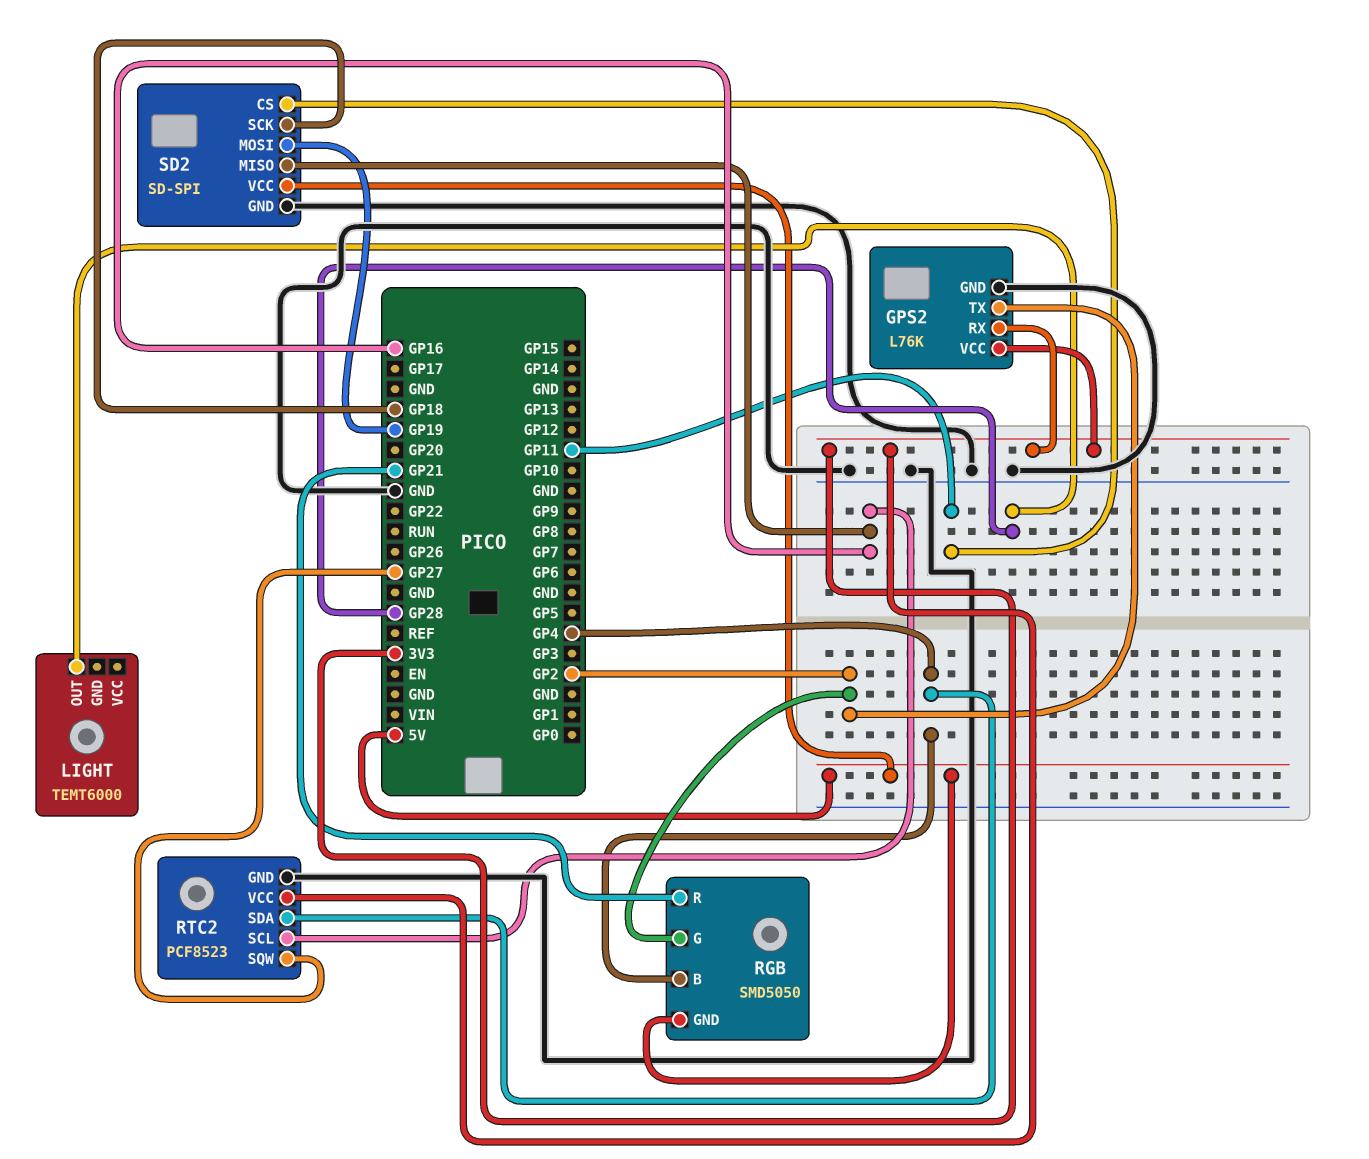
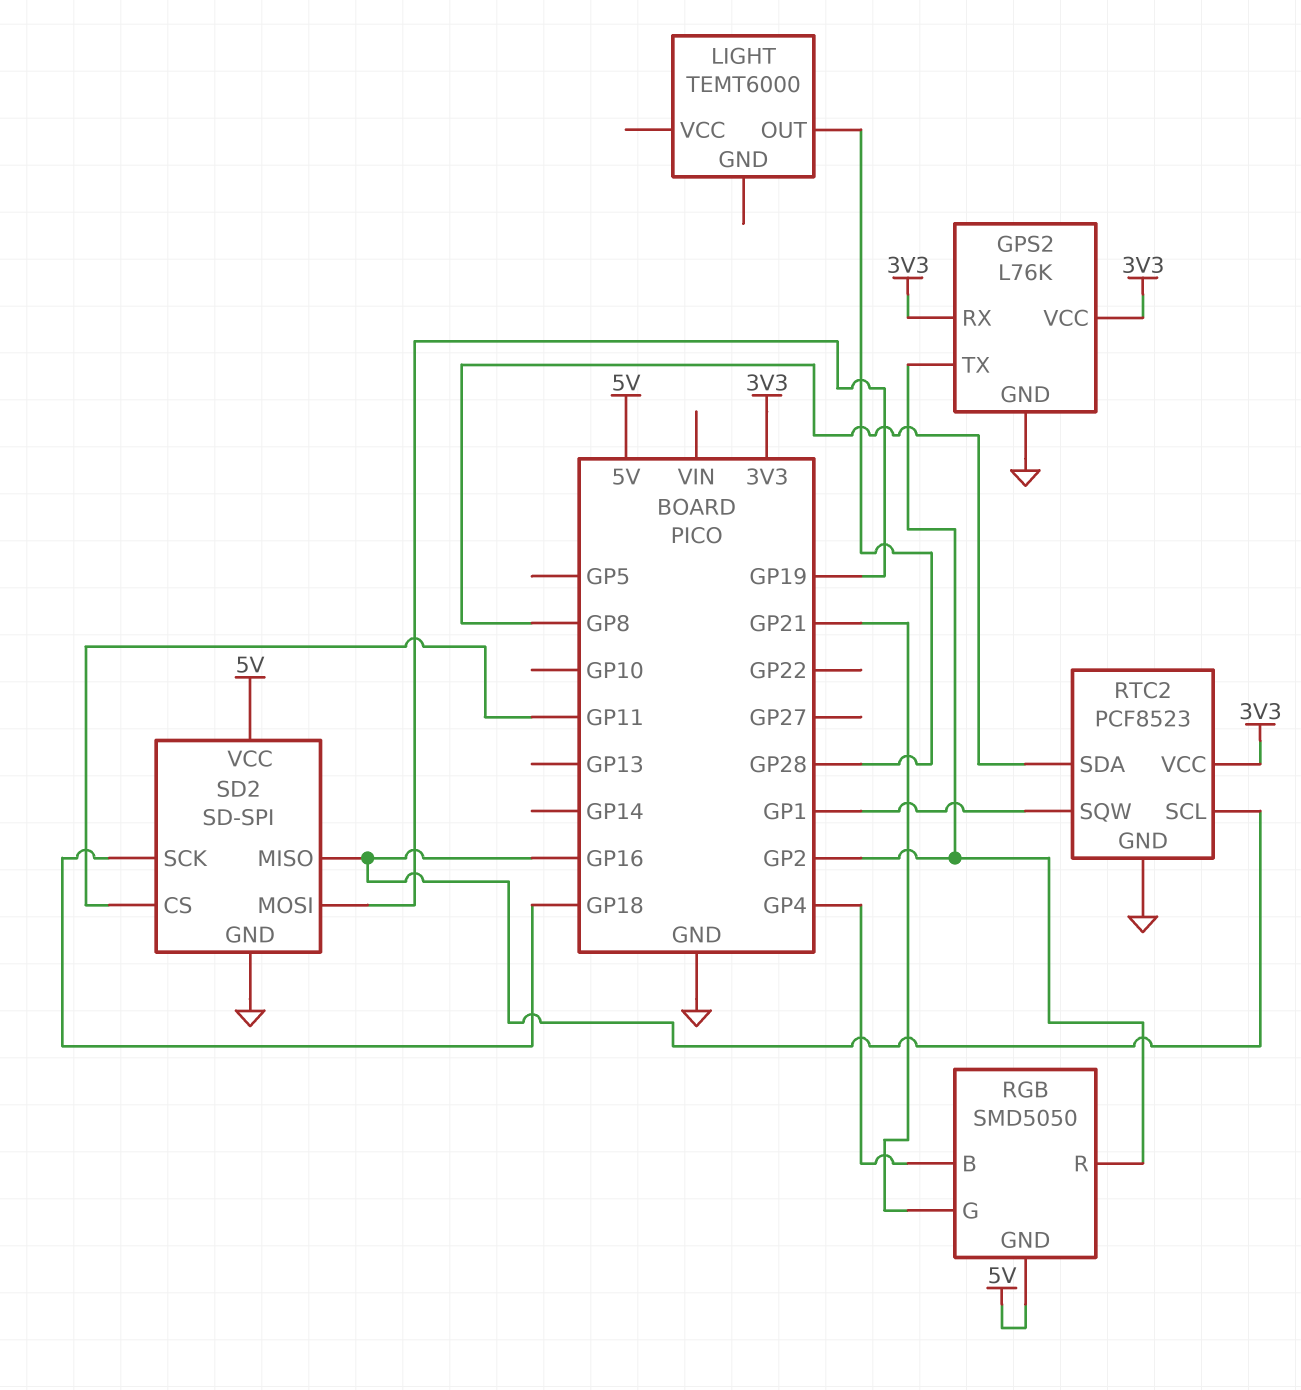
RGB pin G: GP2 -> GP21
RGB pin R: GP21 -> GP2
RTC2 pin SDA: GP4 -> GP8
RTC2 pin SQW: GP27 -> GP1

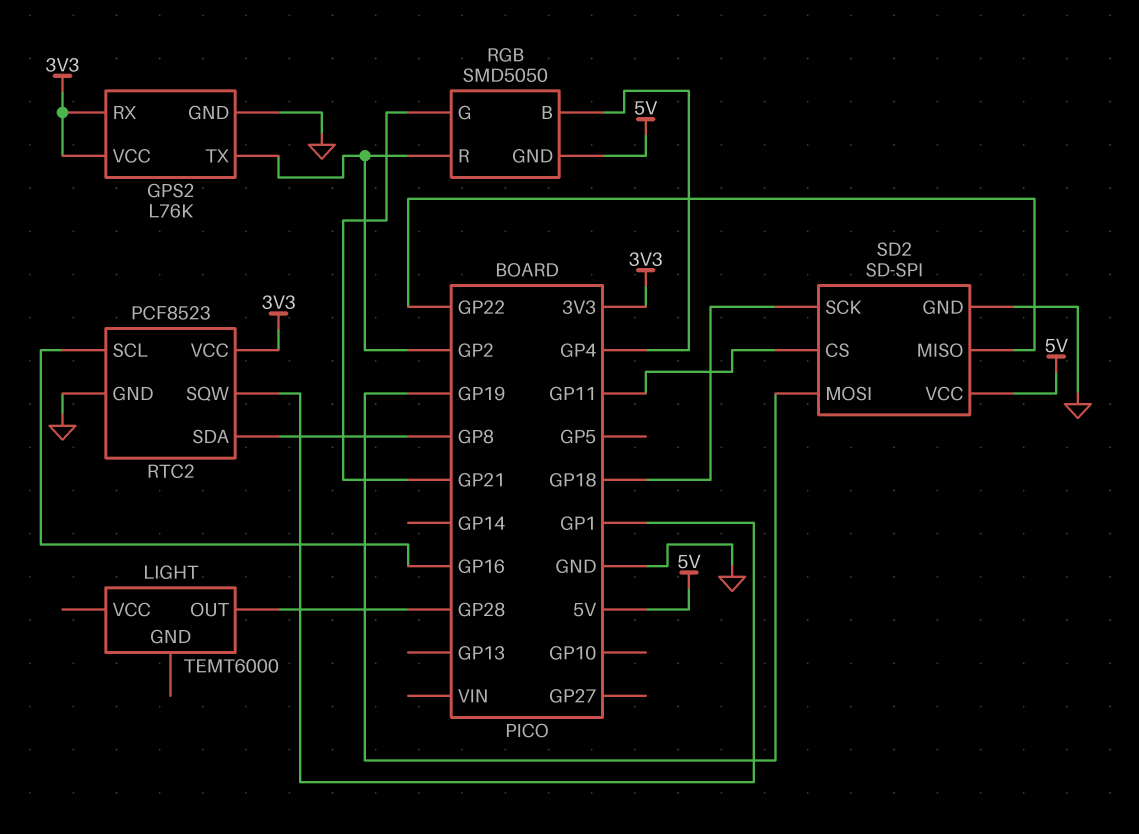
SD2 pin MISO: GP16 -> GP22

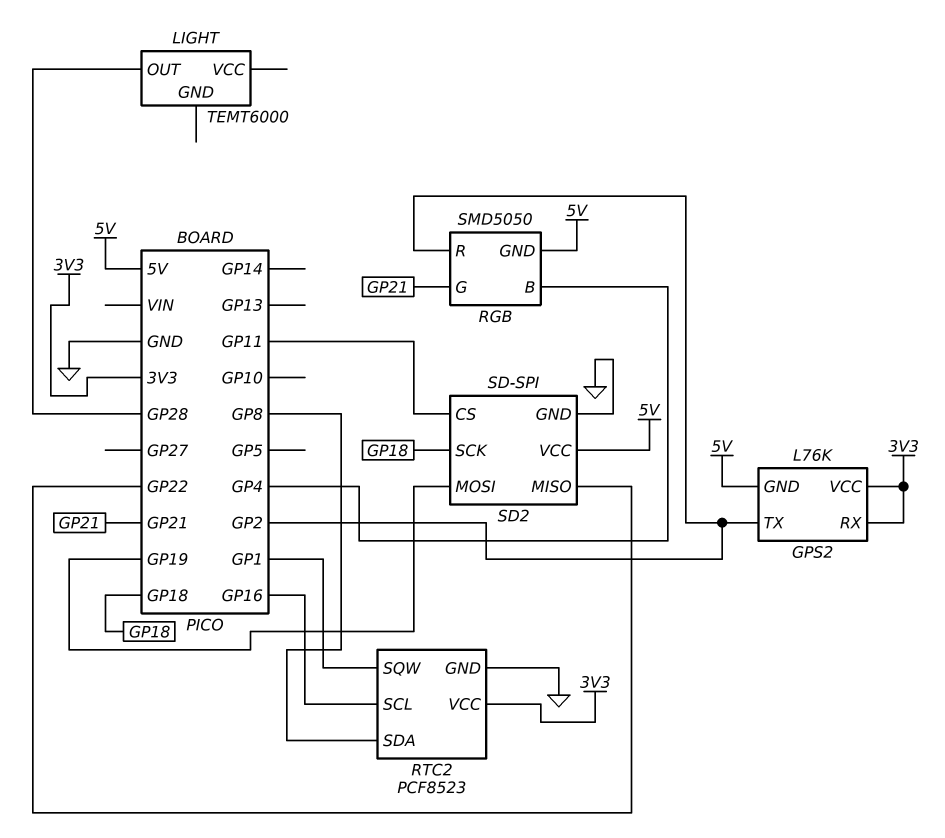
GPS2 pin GND: GND -> 5V

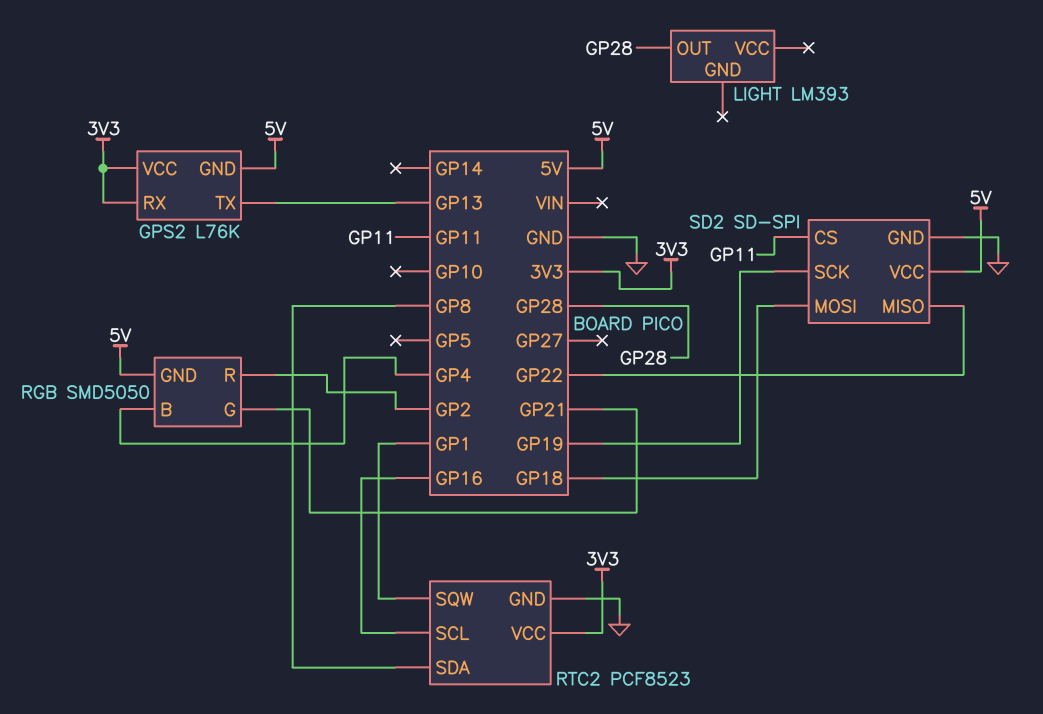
GPS2 pin TX: GP2 -> GP13
LIGHT: TEMT6000 -> LM393
SD2 pin MOSI: GP19 -> GP18
SD2 pin SCK: GP18 -> GP19

